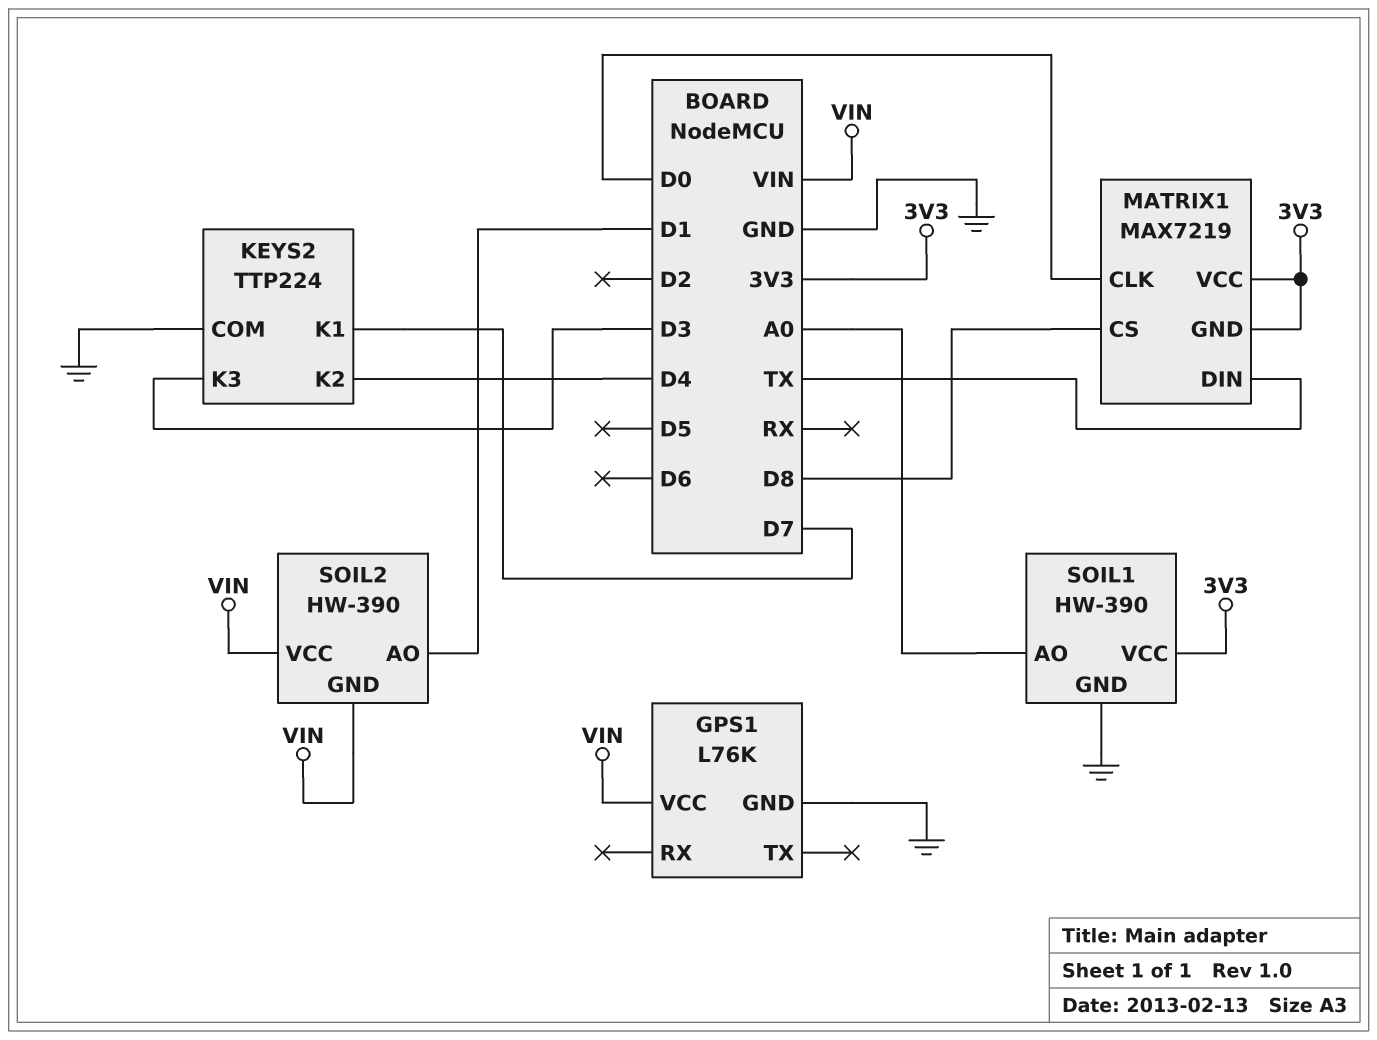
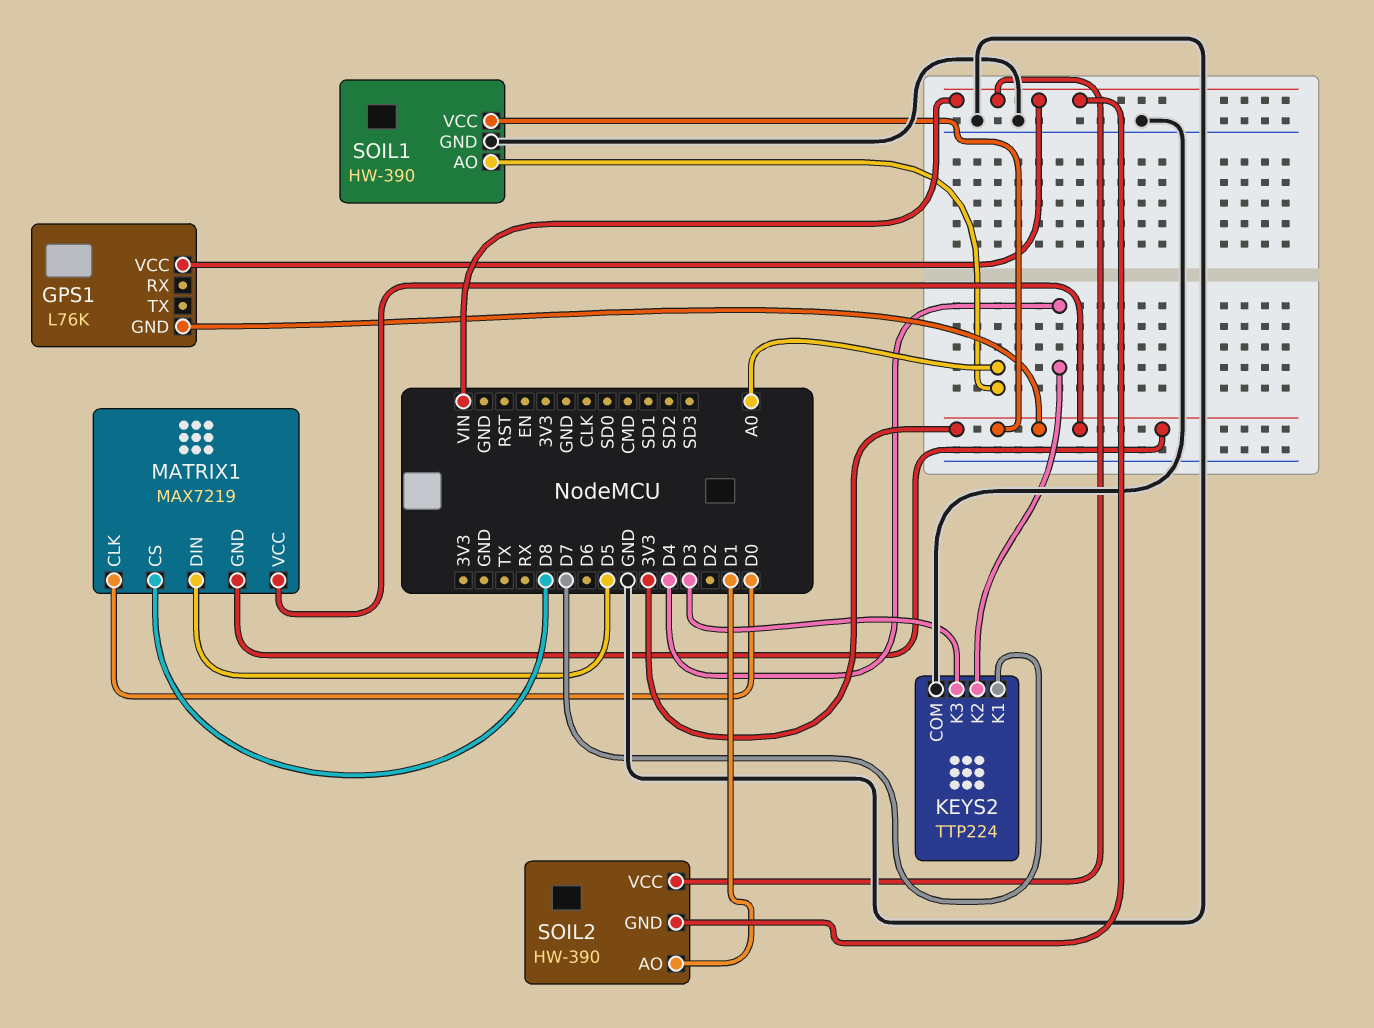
GPS1 pin GND: GND -> 3V3
MATRIX1 pin DIN: TX -> D5

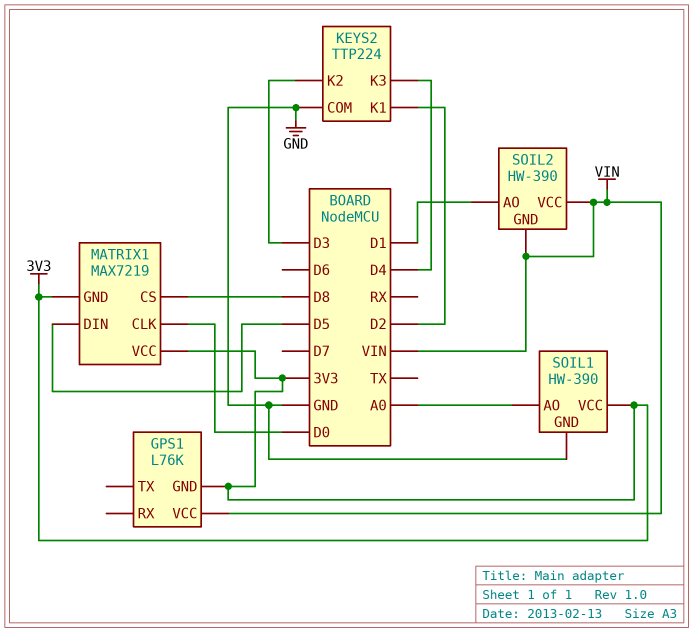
KEYS2 pin K1: D7 -> D2
KEYS2 pin K2: D4 -> D3
KEYS2 pin K3: D3 -> D4

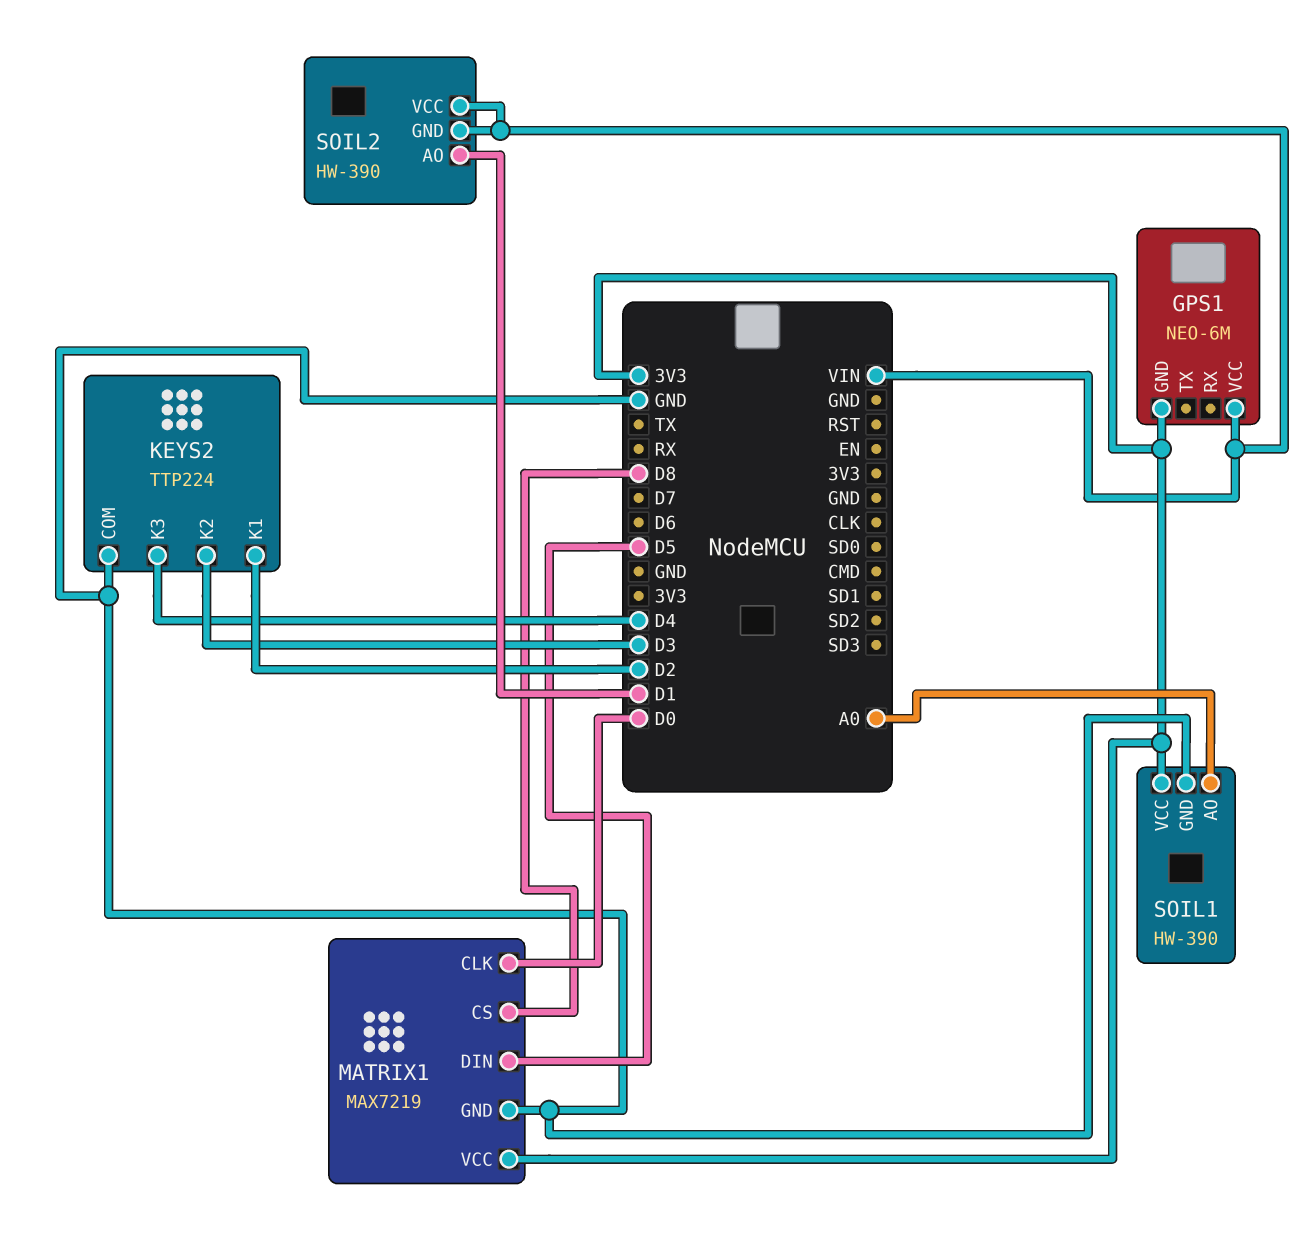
GPS1: L76K -> NEO-6M
MATRIX1 pin GND: 3V3 -> GND

